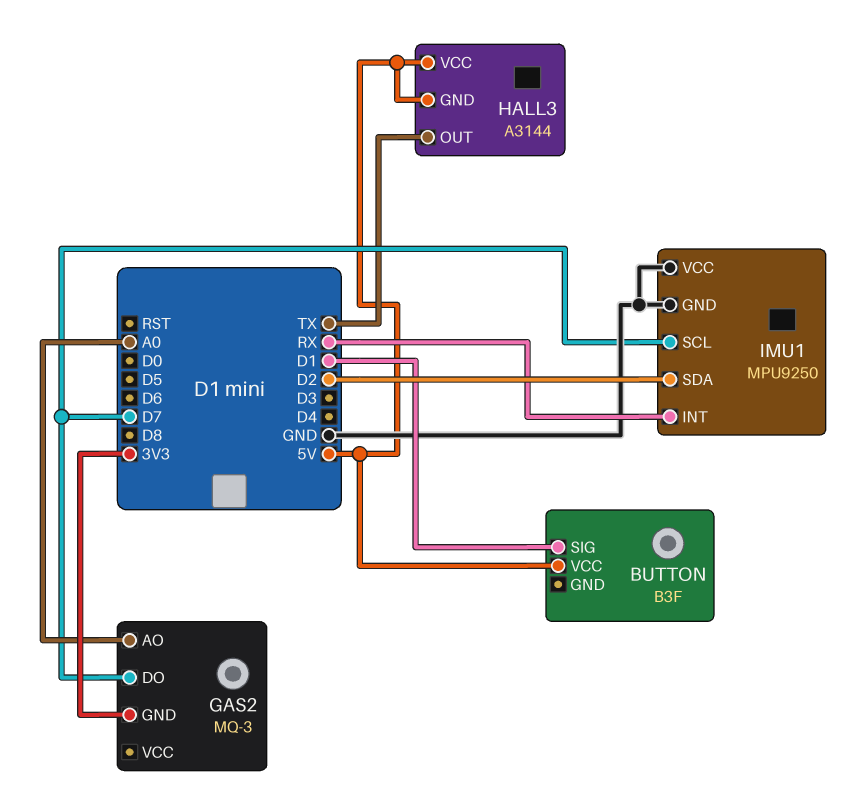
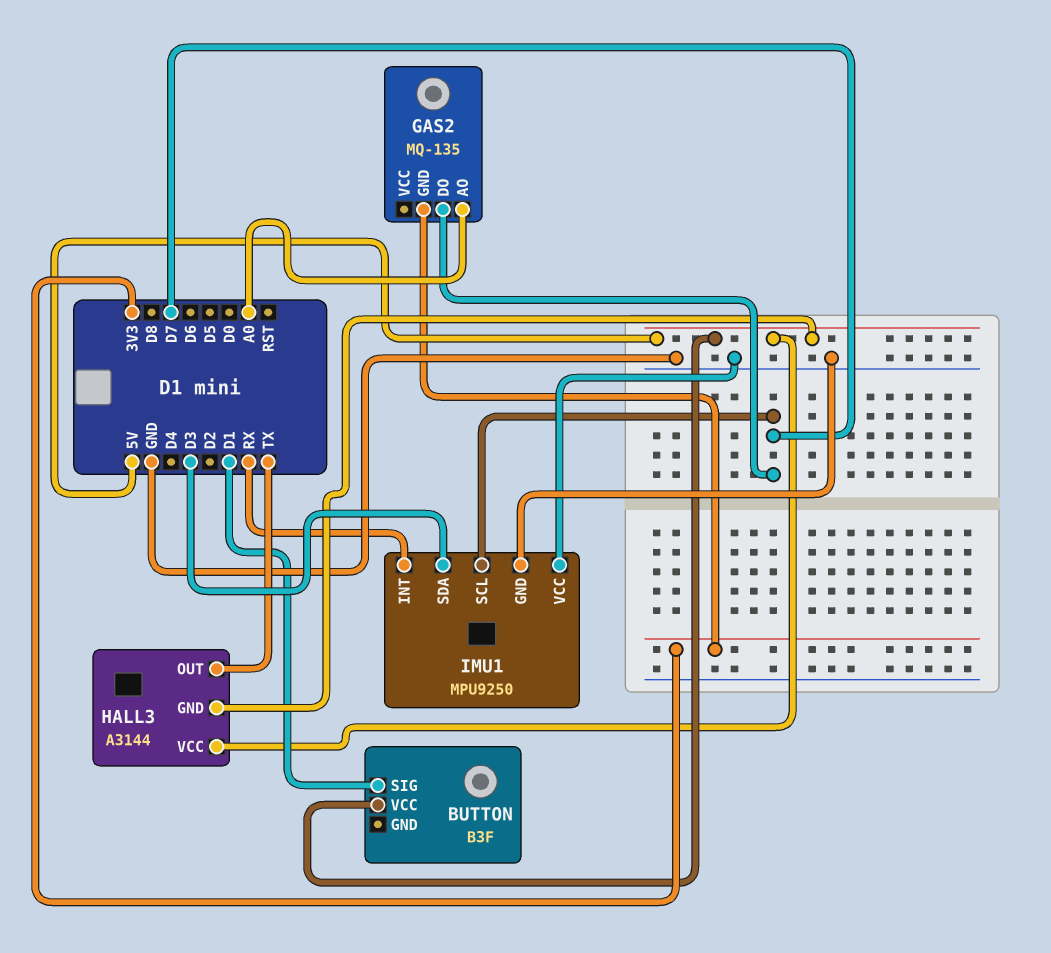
GAS2: MQ-3 -> MQ-135
IMU1 pin SDA: D2 -> D3

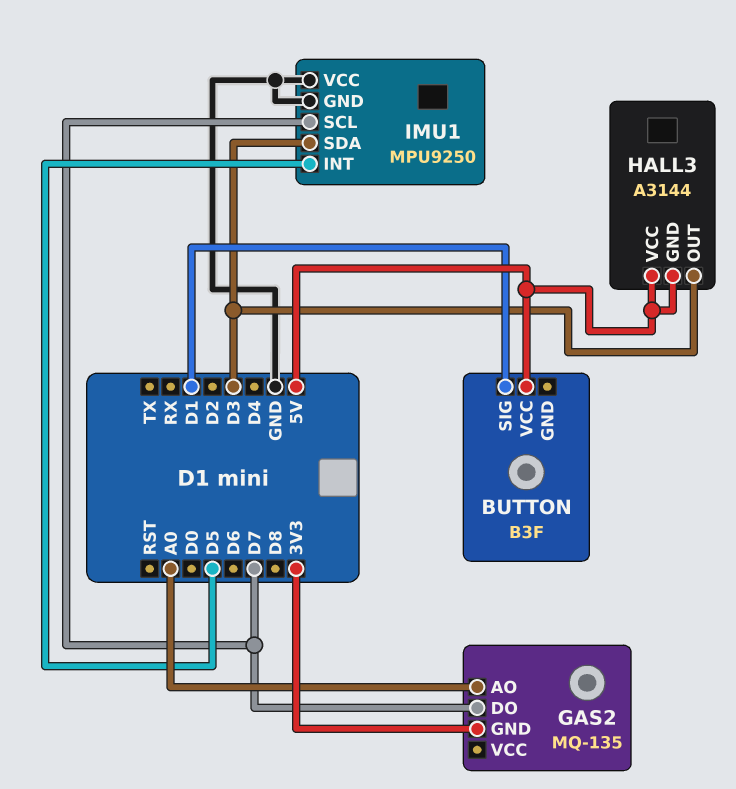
HALL3 pin OUT: TX -> D3
IMU1 pin INT: RX -> D5

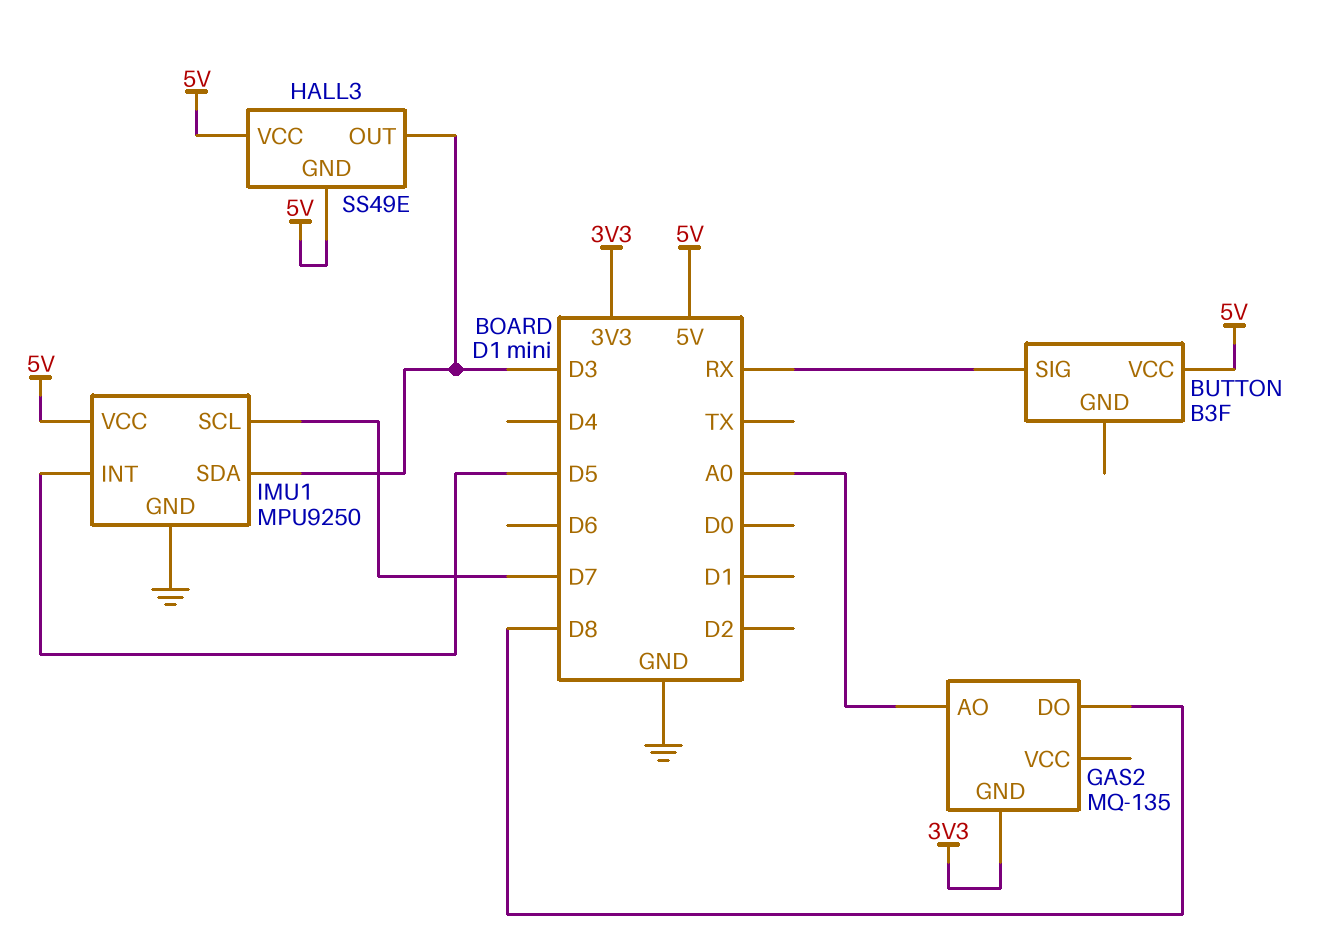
BUTTON pin SIG: D1 -> RX
GAS2 pin DO: D7 -> D8
HALL3: A3144 -> SS49E
IMU1 pin VCC: GND -> 5V

